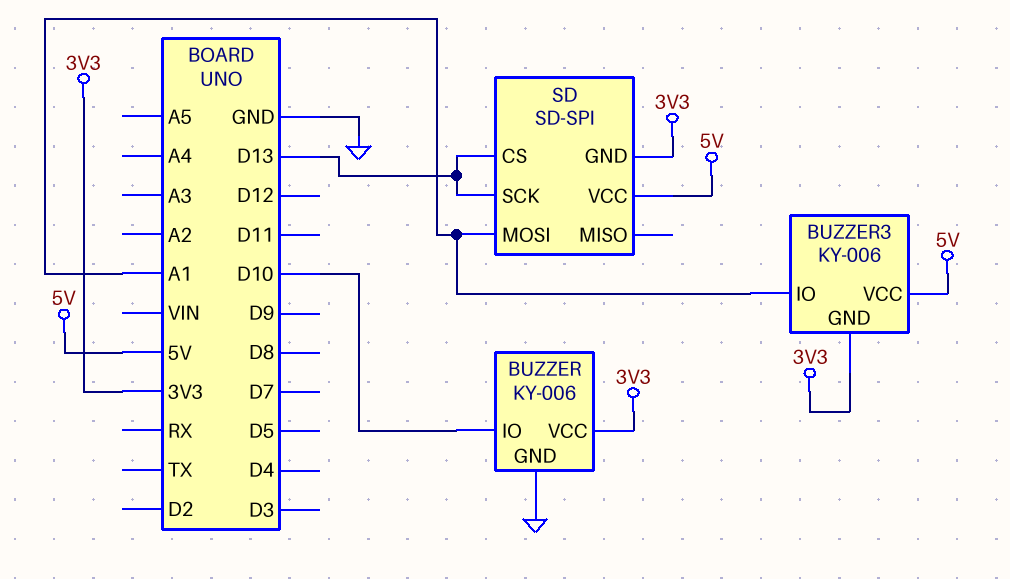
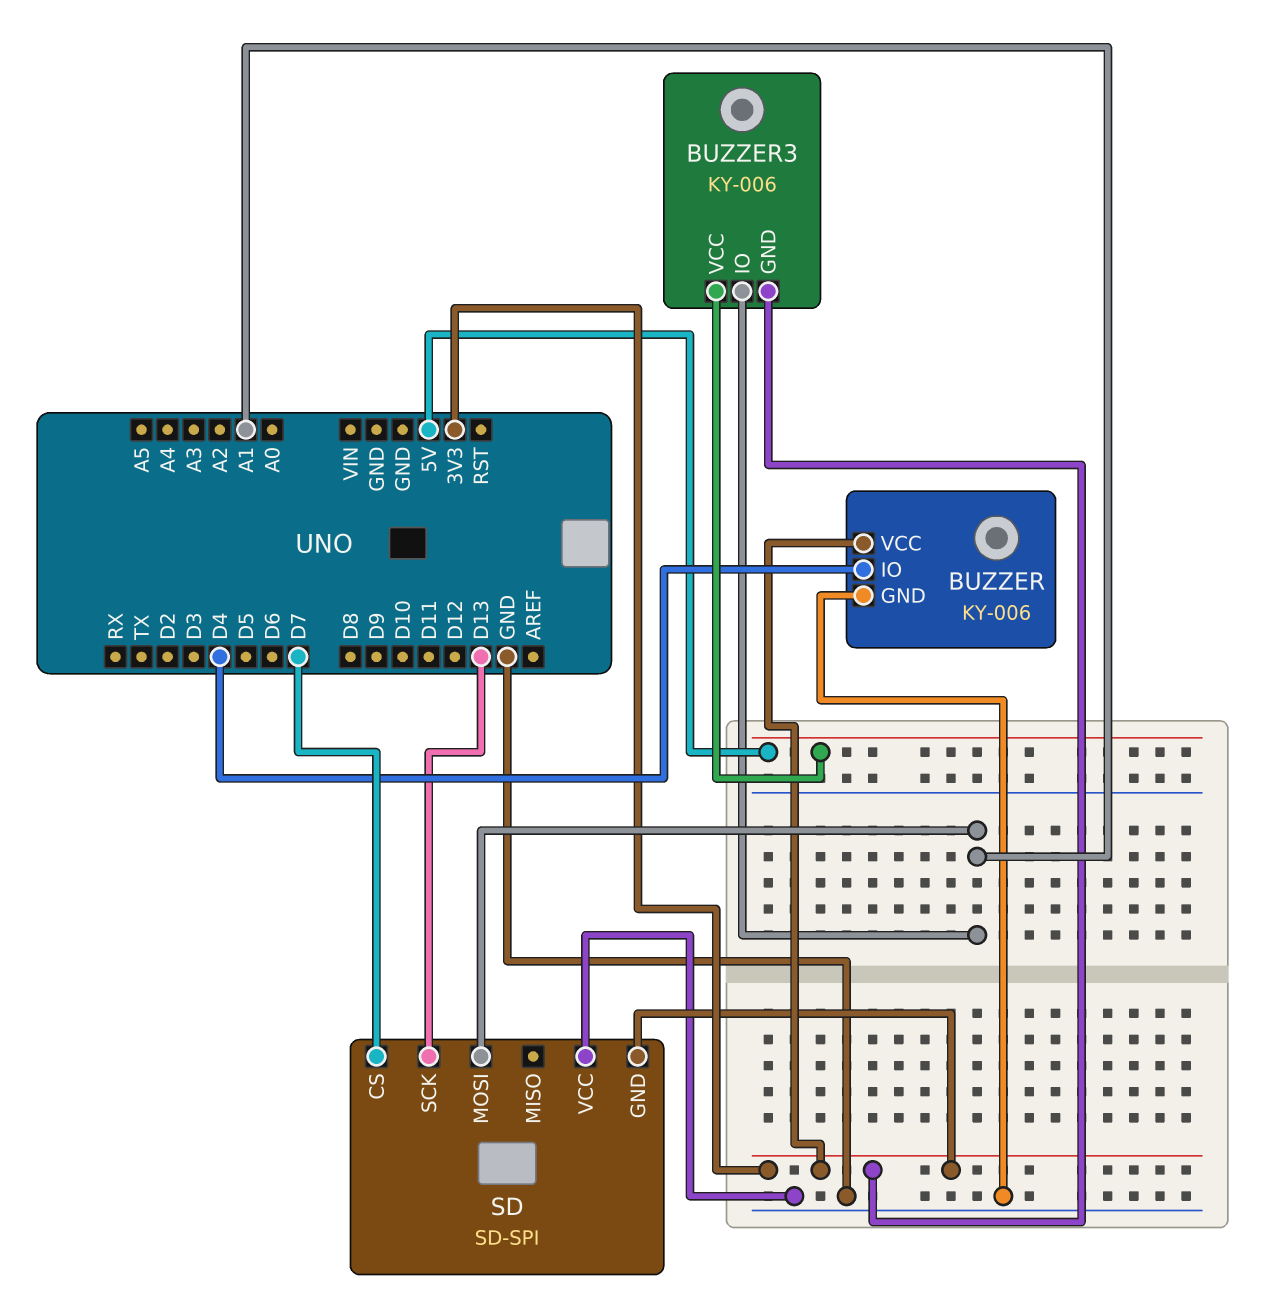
BUZZER pin IO: D10 -> D4
SD pin CS: D13 -> D7
SD pin VCC: 5V -> GND

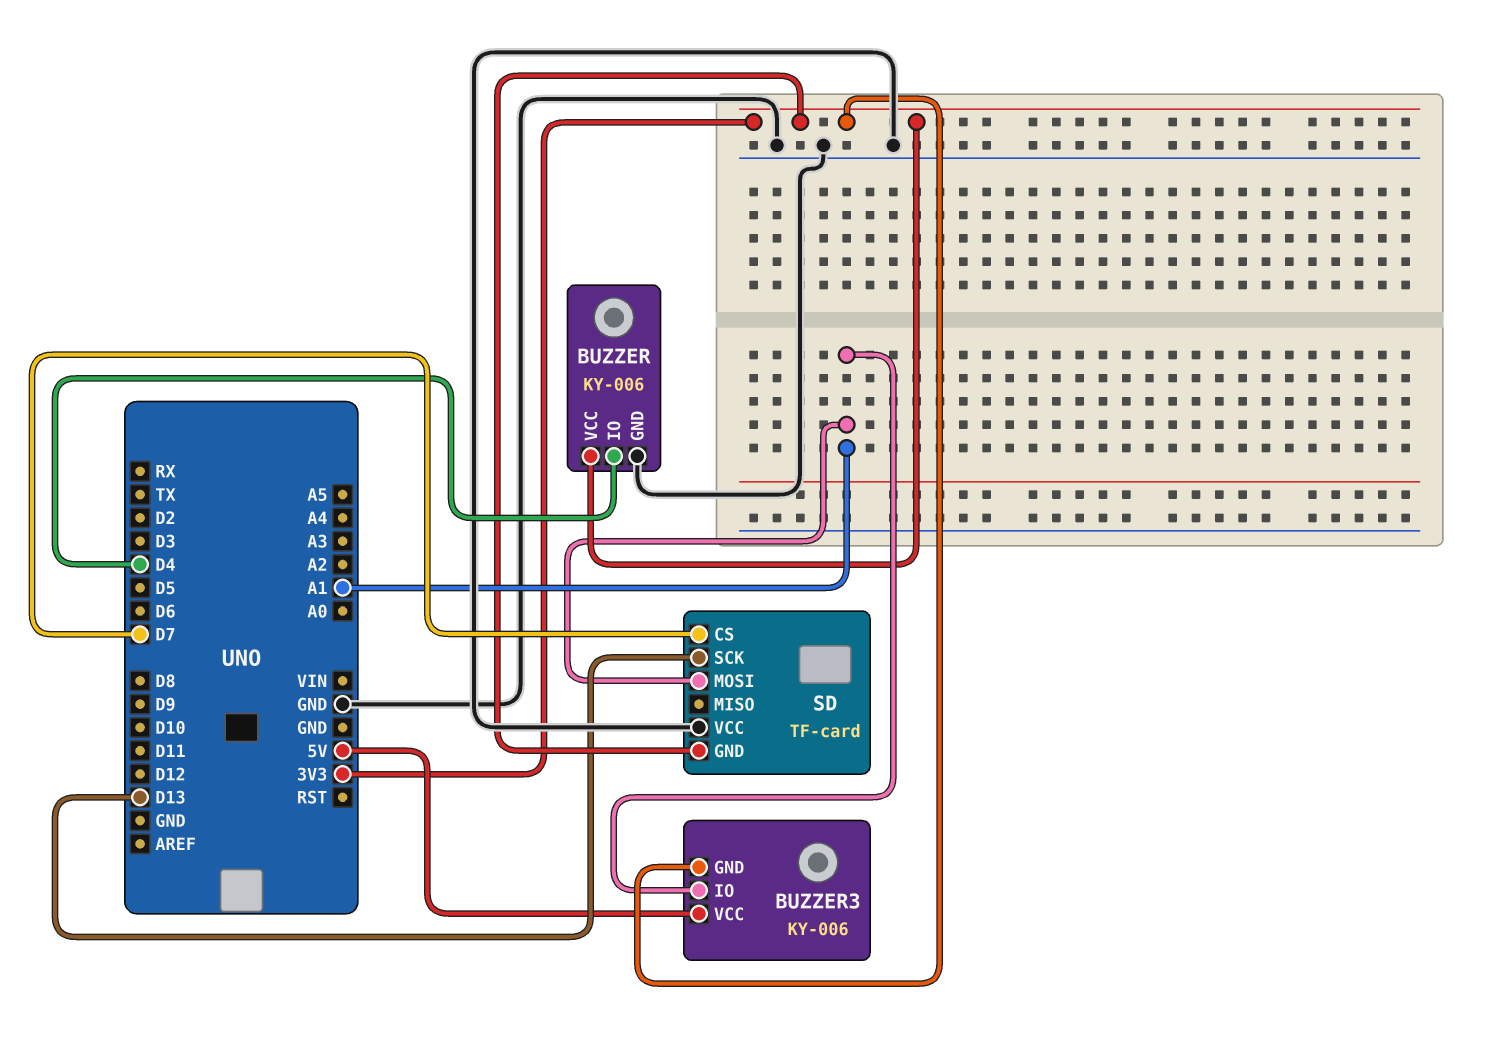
SD: SD-SPI -> TF-card

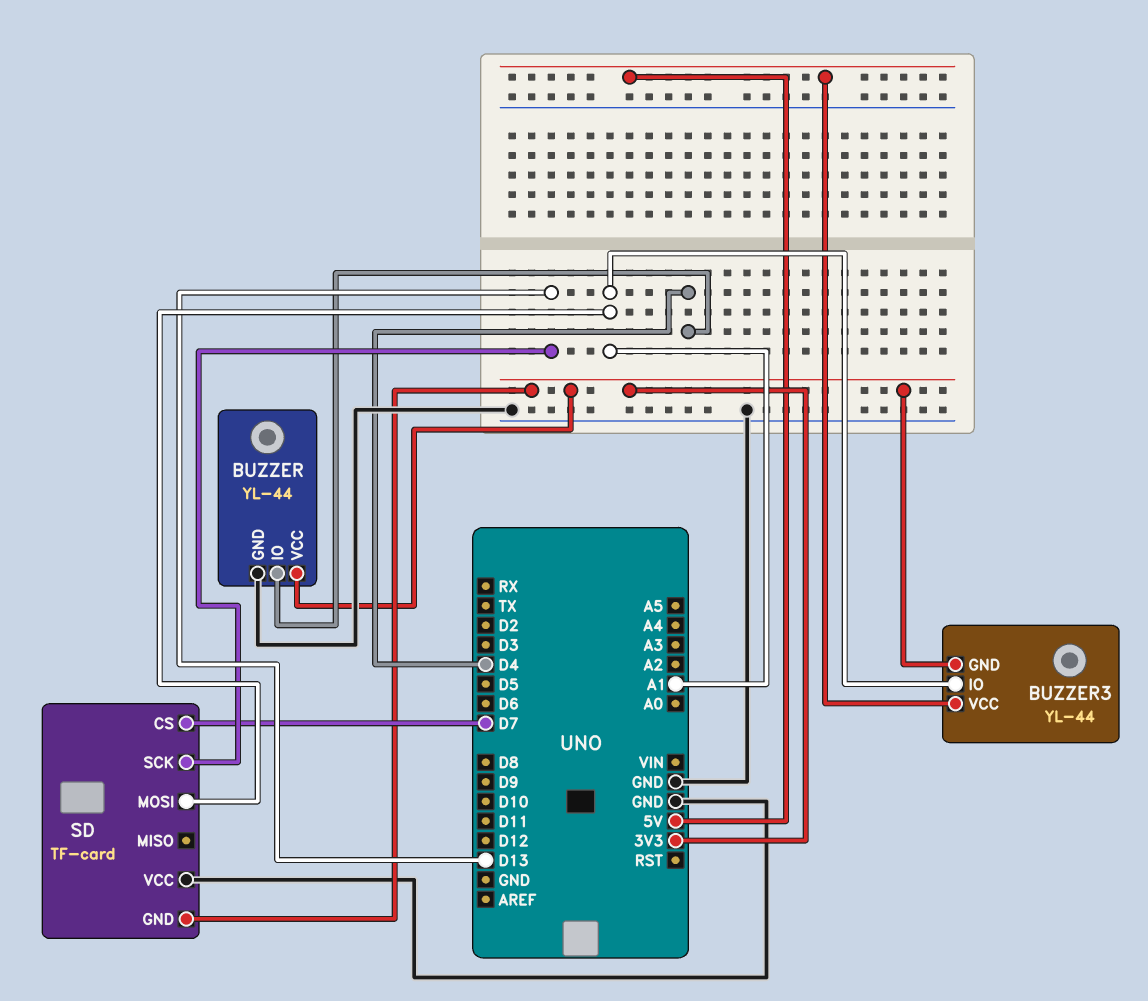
BUZZER: KY-006 -> YL-44
BUZZER3: KY-006 -> YL-44

